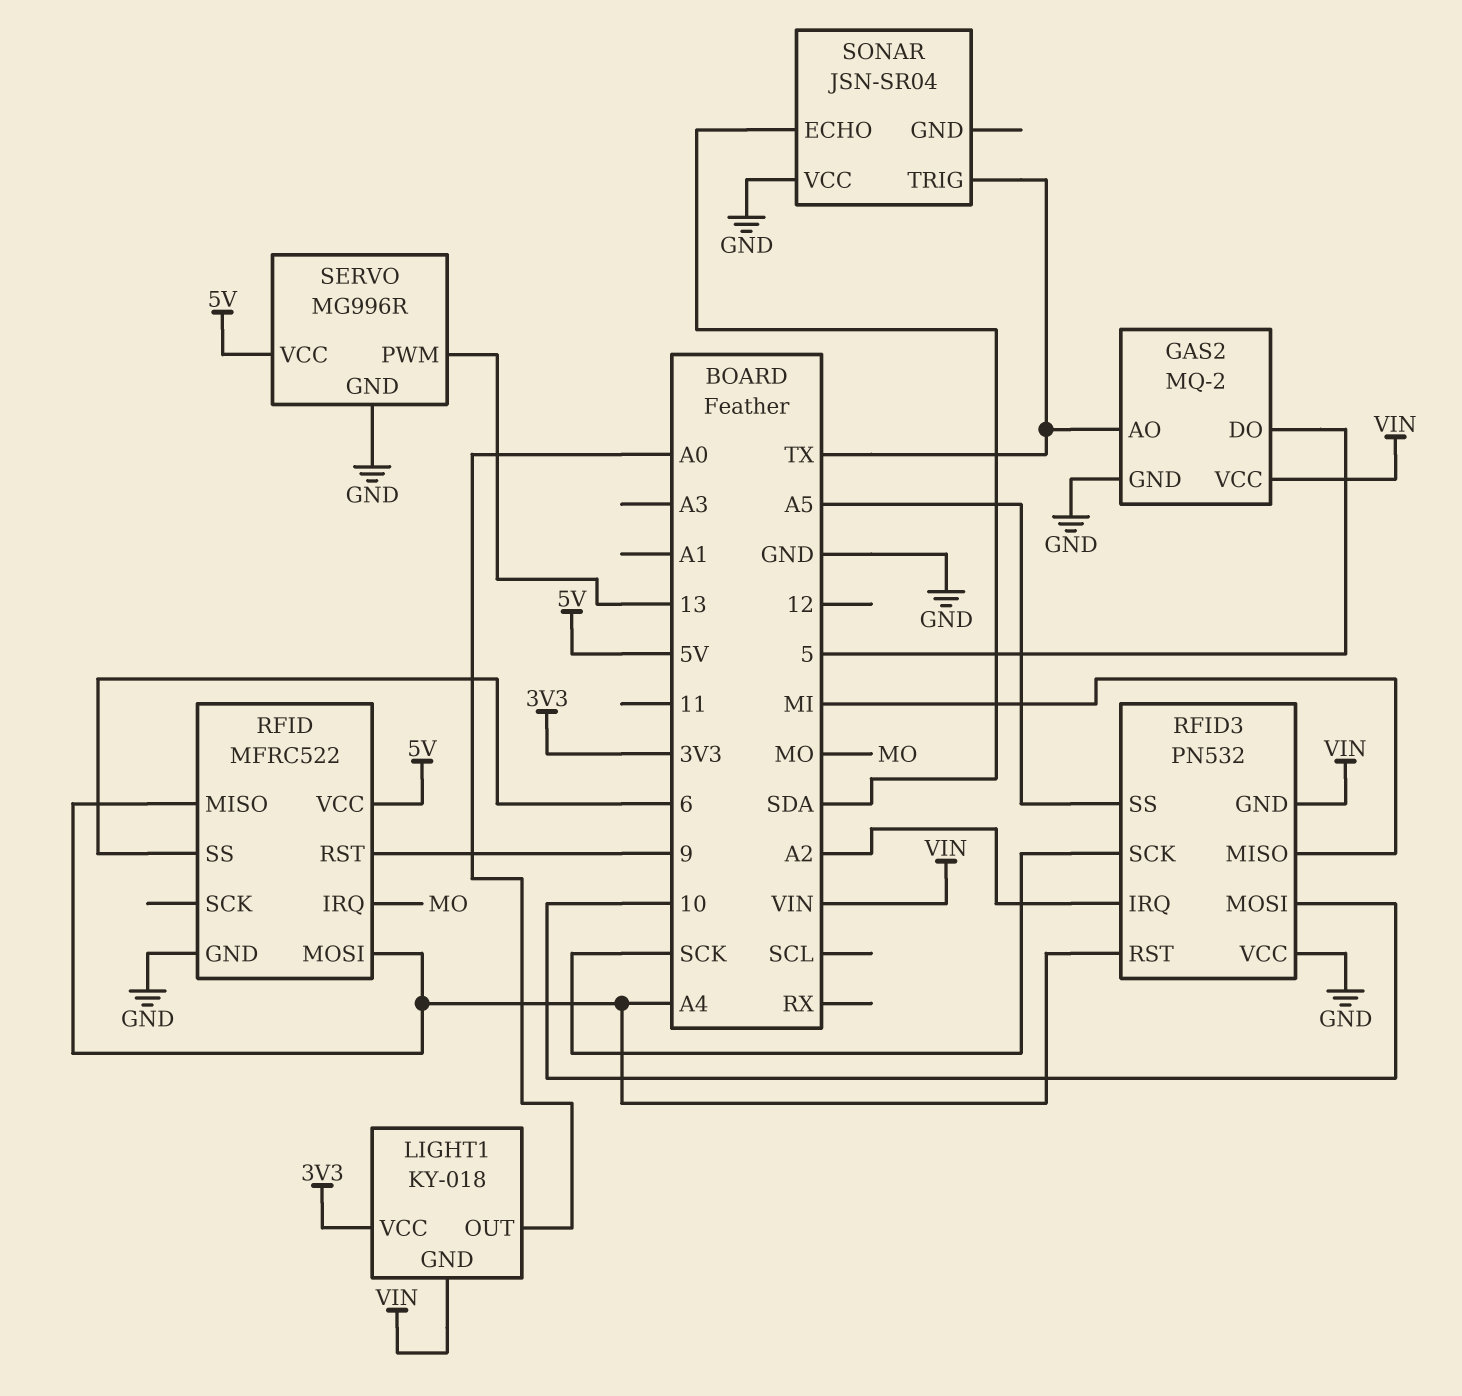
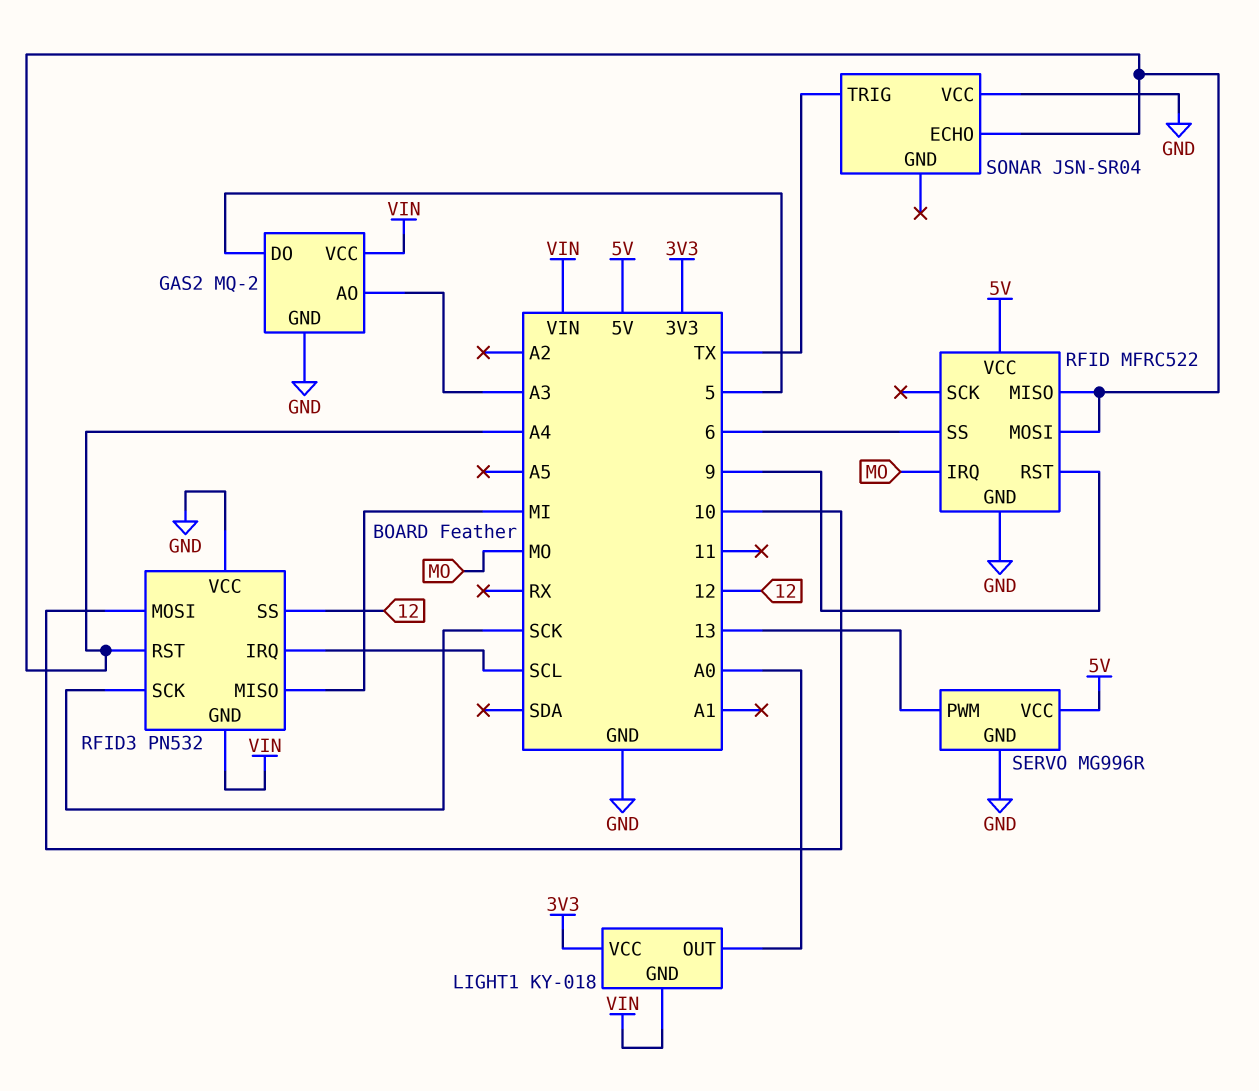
GAS2 pin AO: TX -> A3
RFID3 pin IRQ: A2 -> SCL
RFID3 pin SS: A5 -> 12
SONAR pin ECHO: SDA -> A4

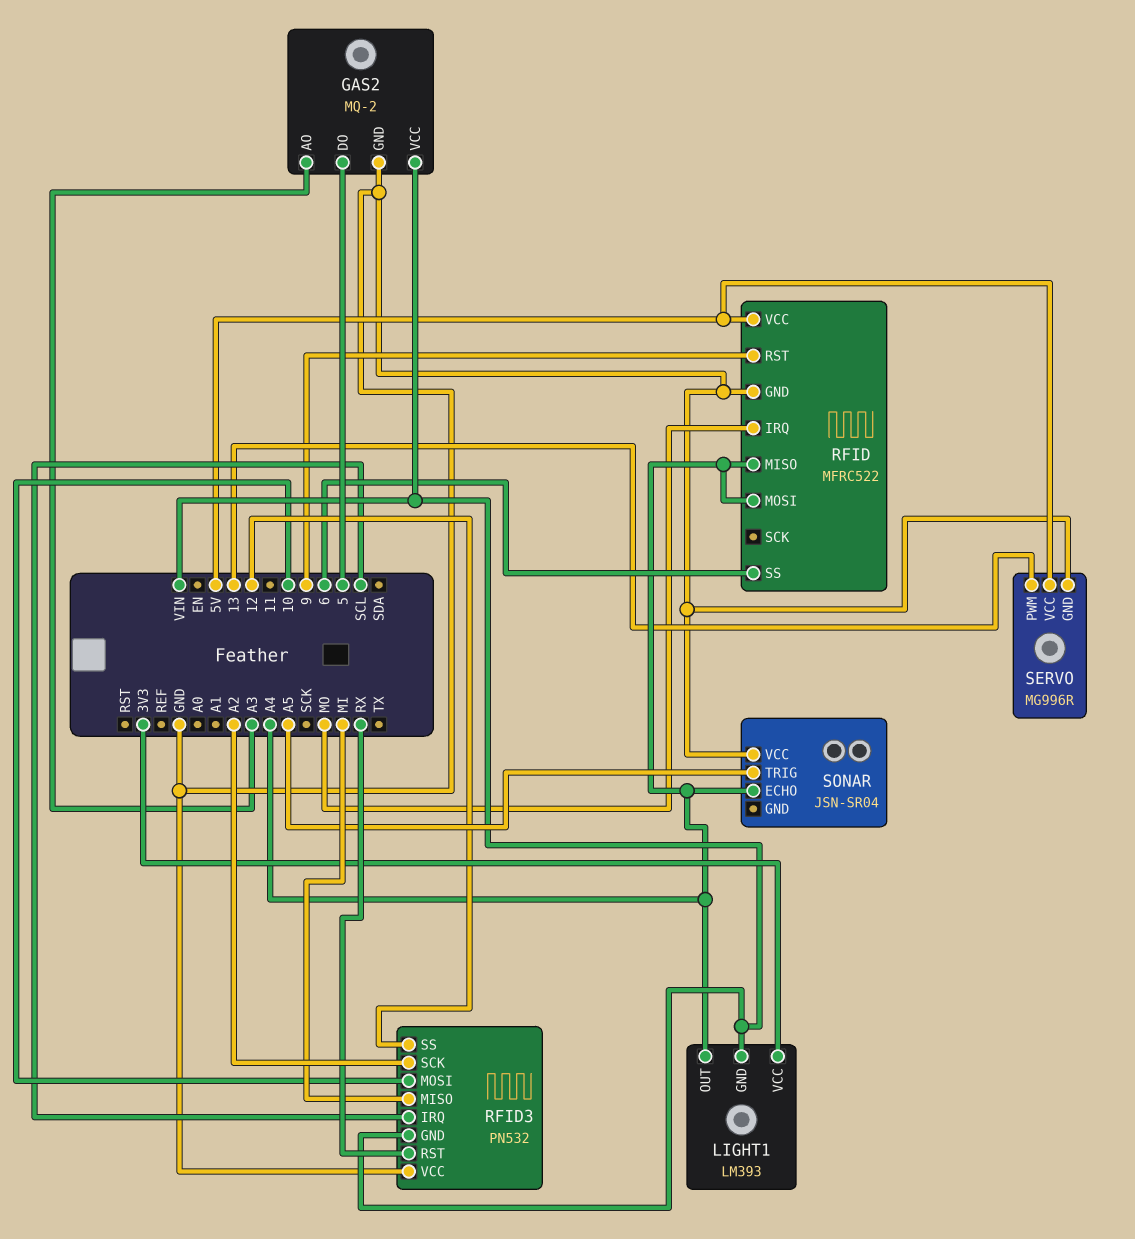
LIGHT1: KY-018 -> LM393
LIGHT1 pin OUT: A0 -> A4
RFID3 pin RST: A4 -> RX
RFID3 pin SCK: SCK -> A2
SONAR pin TRIG: TX -> A5

